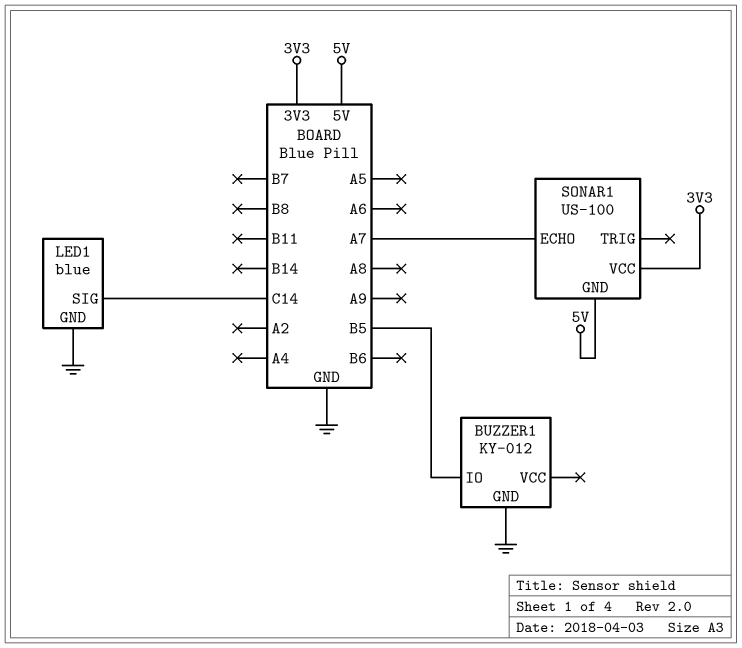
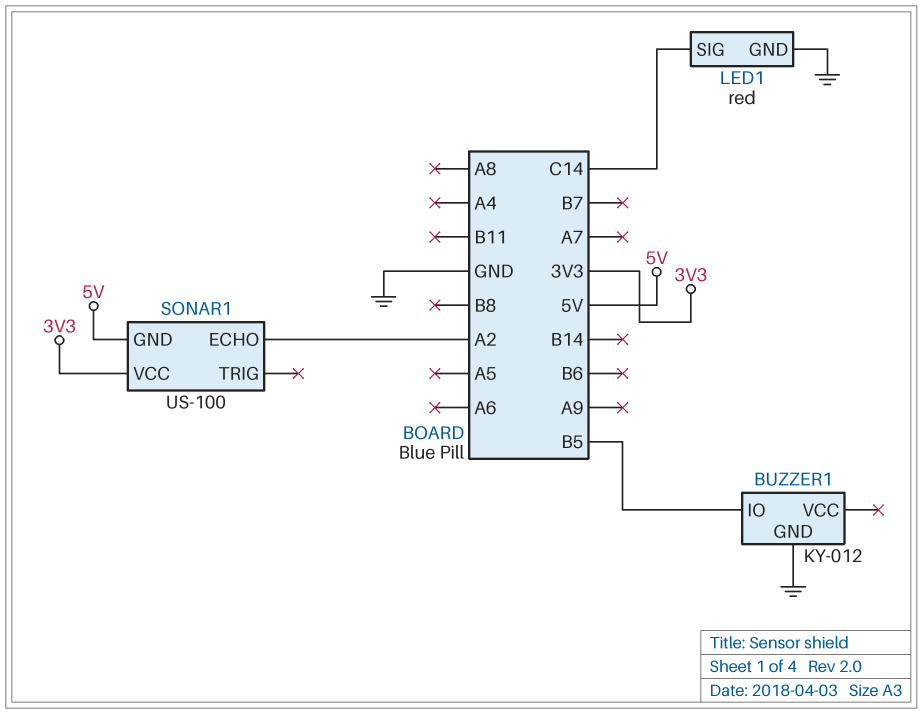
LED1: blue -> red
SONAR1 pin ECHO: A7 -> A2

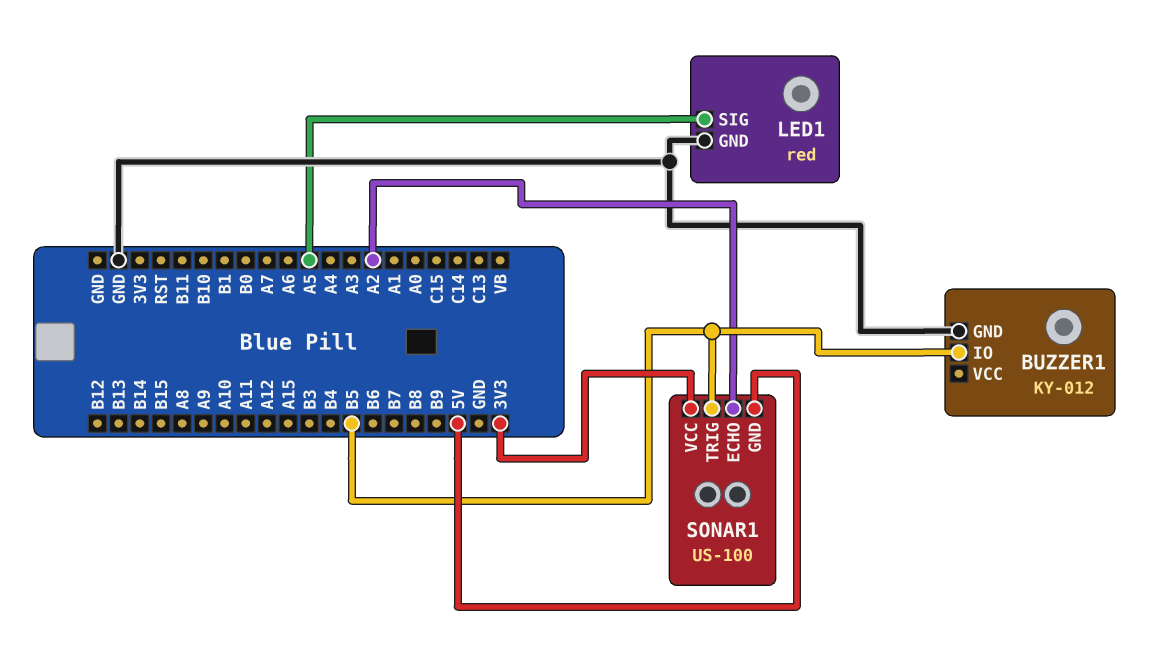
LED1 pin SIG: C14 -> A5
SONAR1 pin TRIG: none -> B5

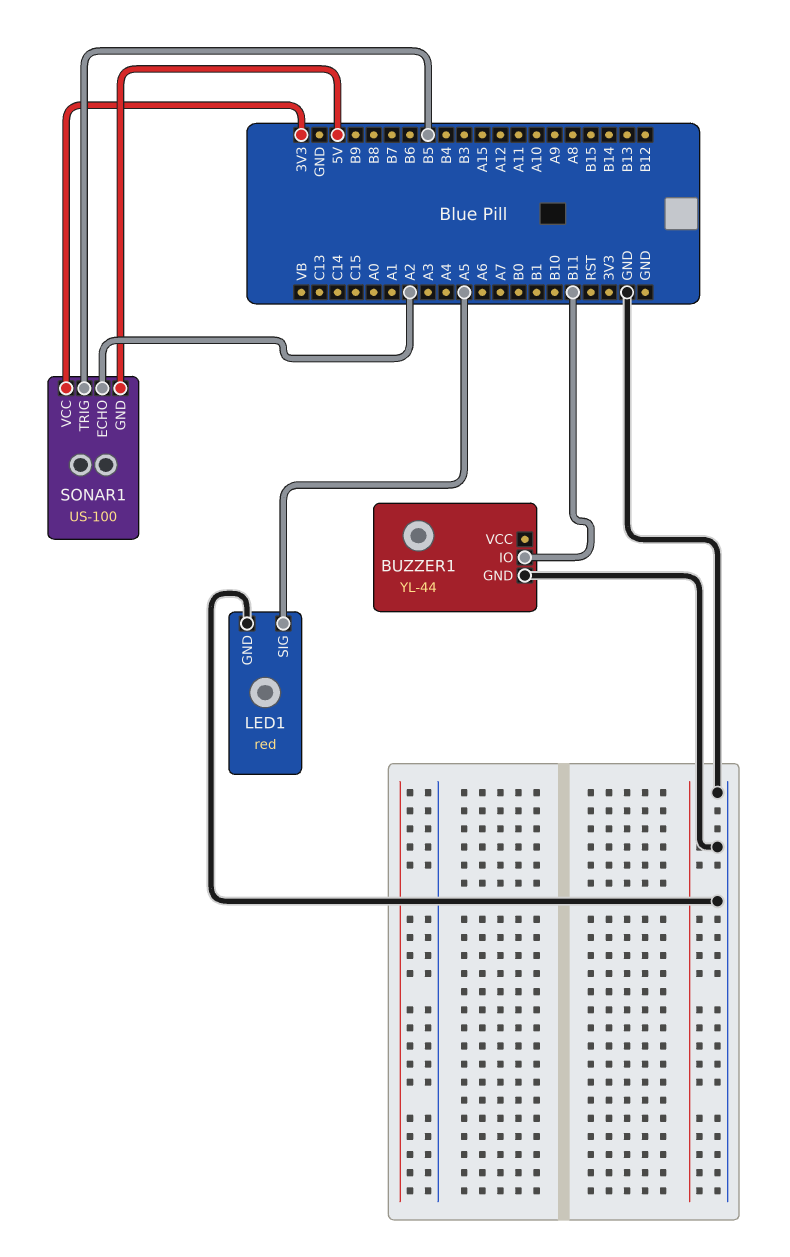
BUZZER1: KY-012 -> YL-44
BUZZER1 pin IO: B5 -> B11

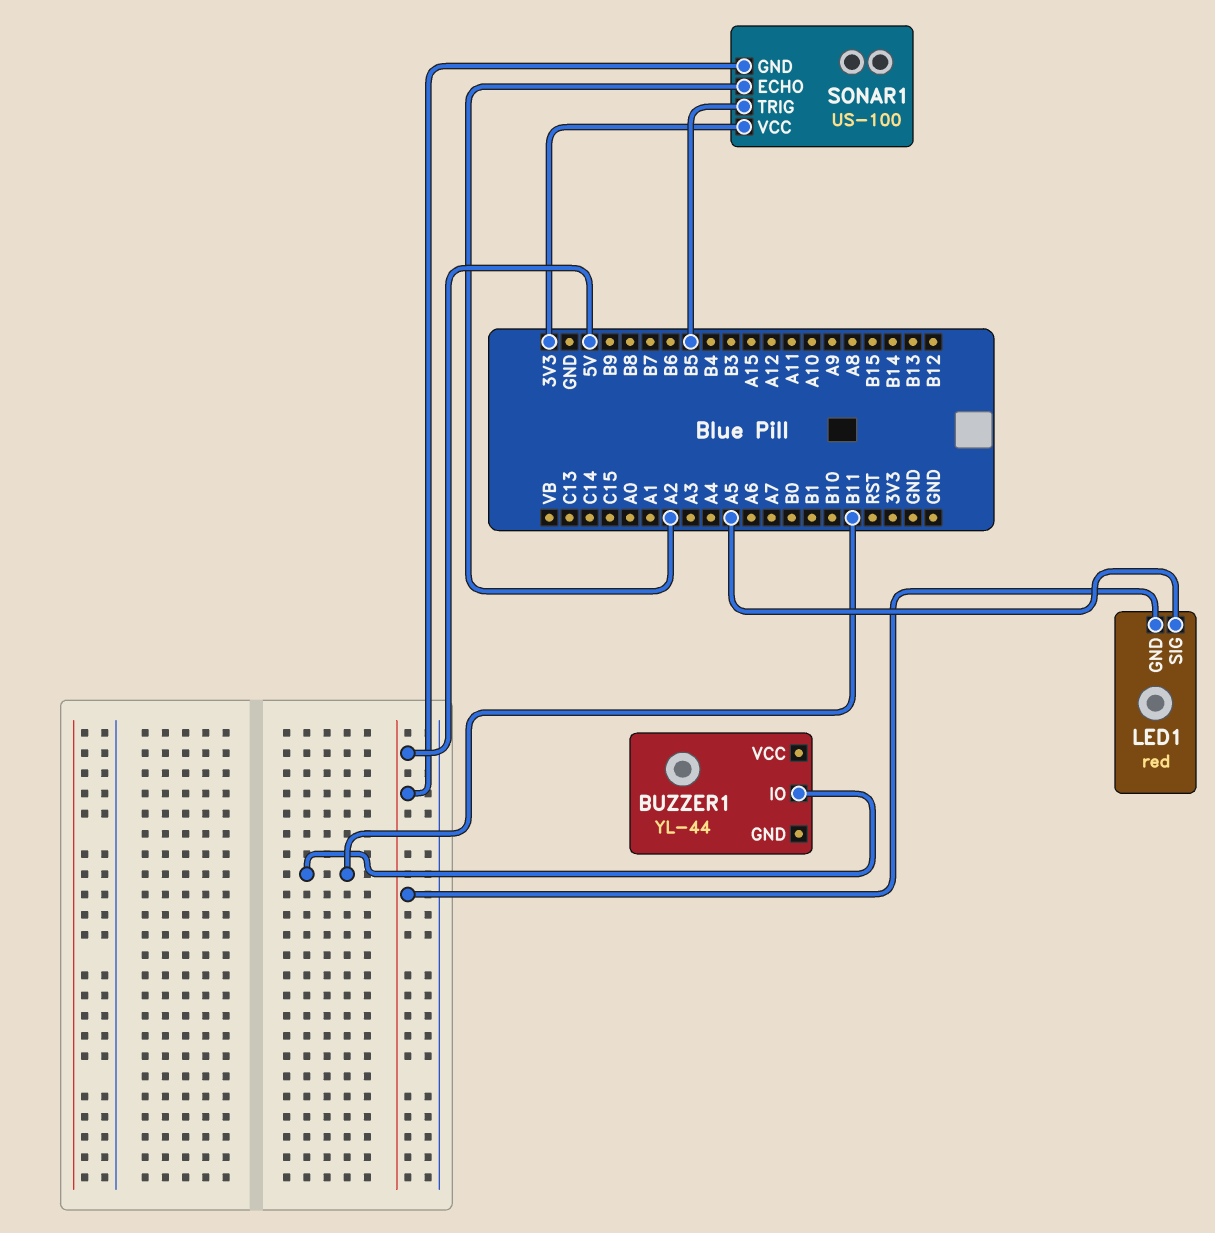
BUZZER1 pin GND: GND -> none
LED1 pin GND: GND -> 5V

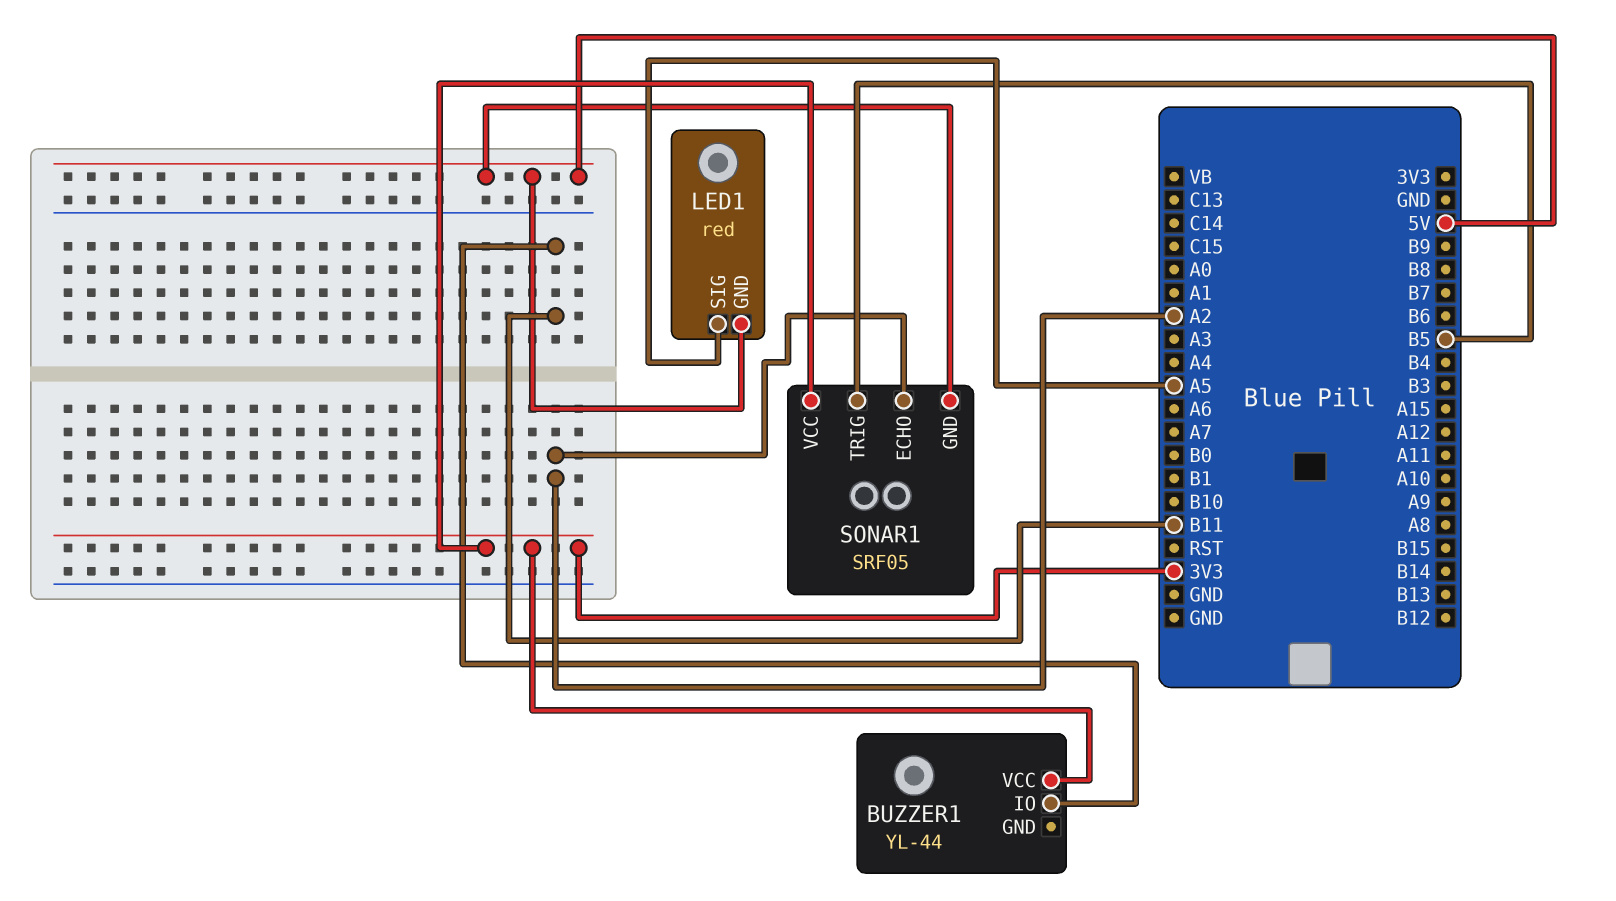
BUZZER1 pin VCC: none -> 3V3
SONAR1: US-100 -> SRF05

